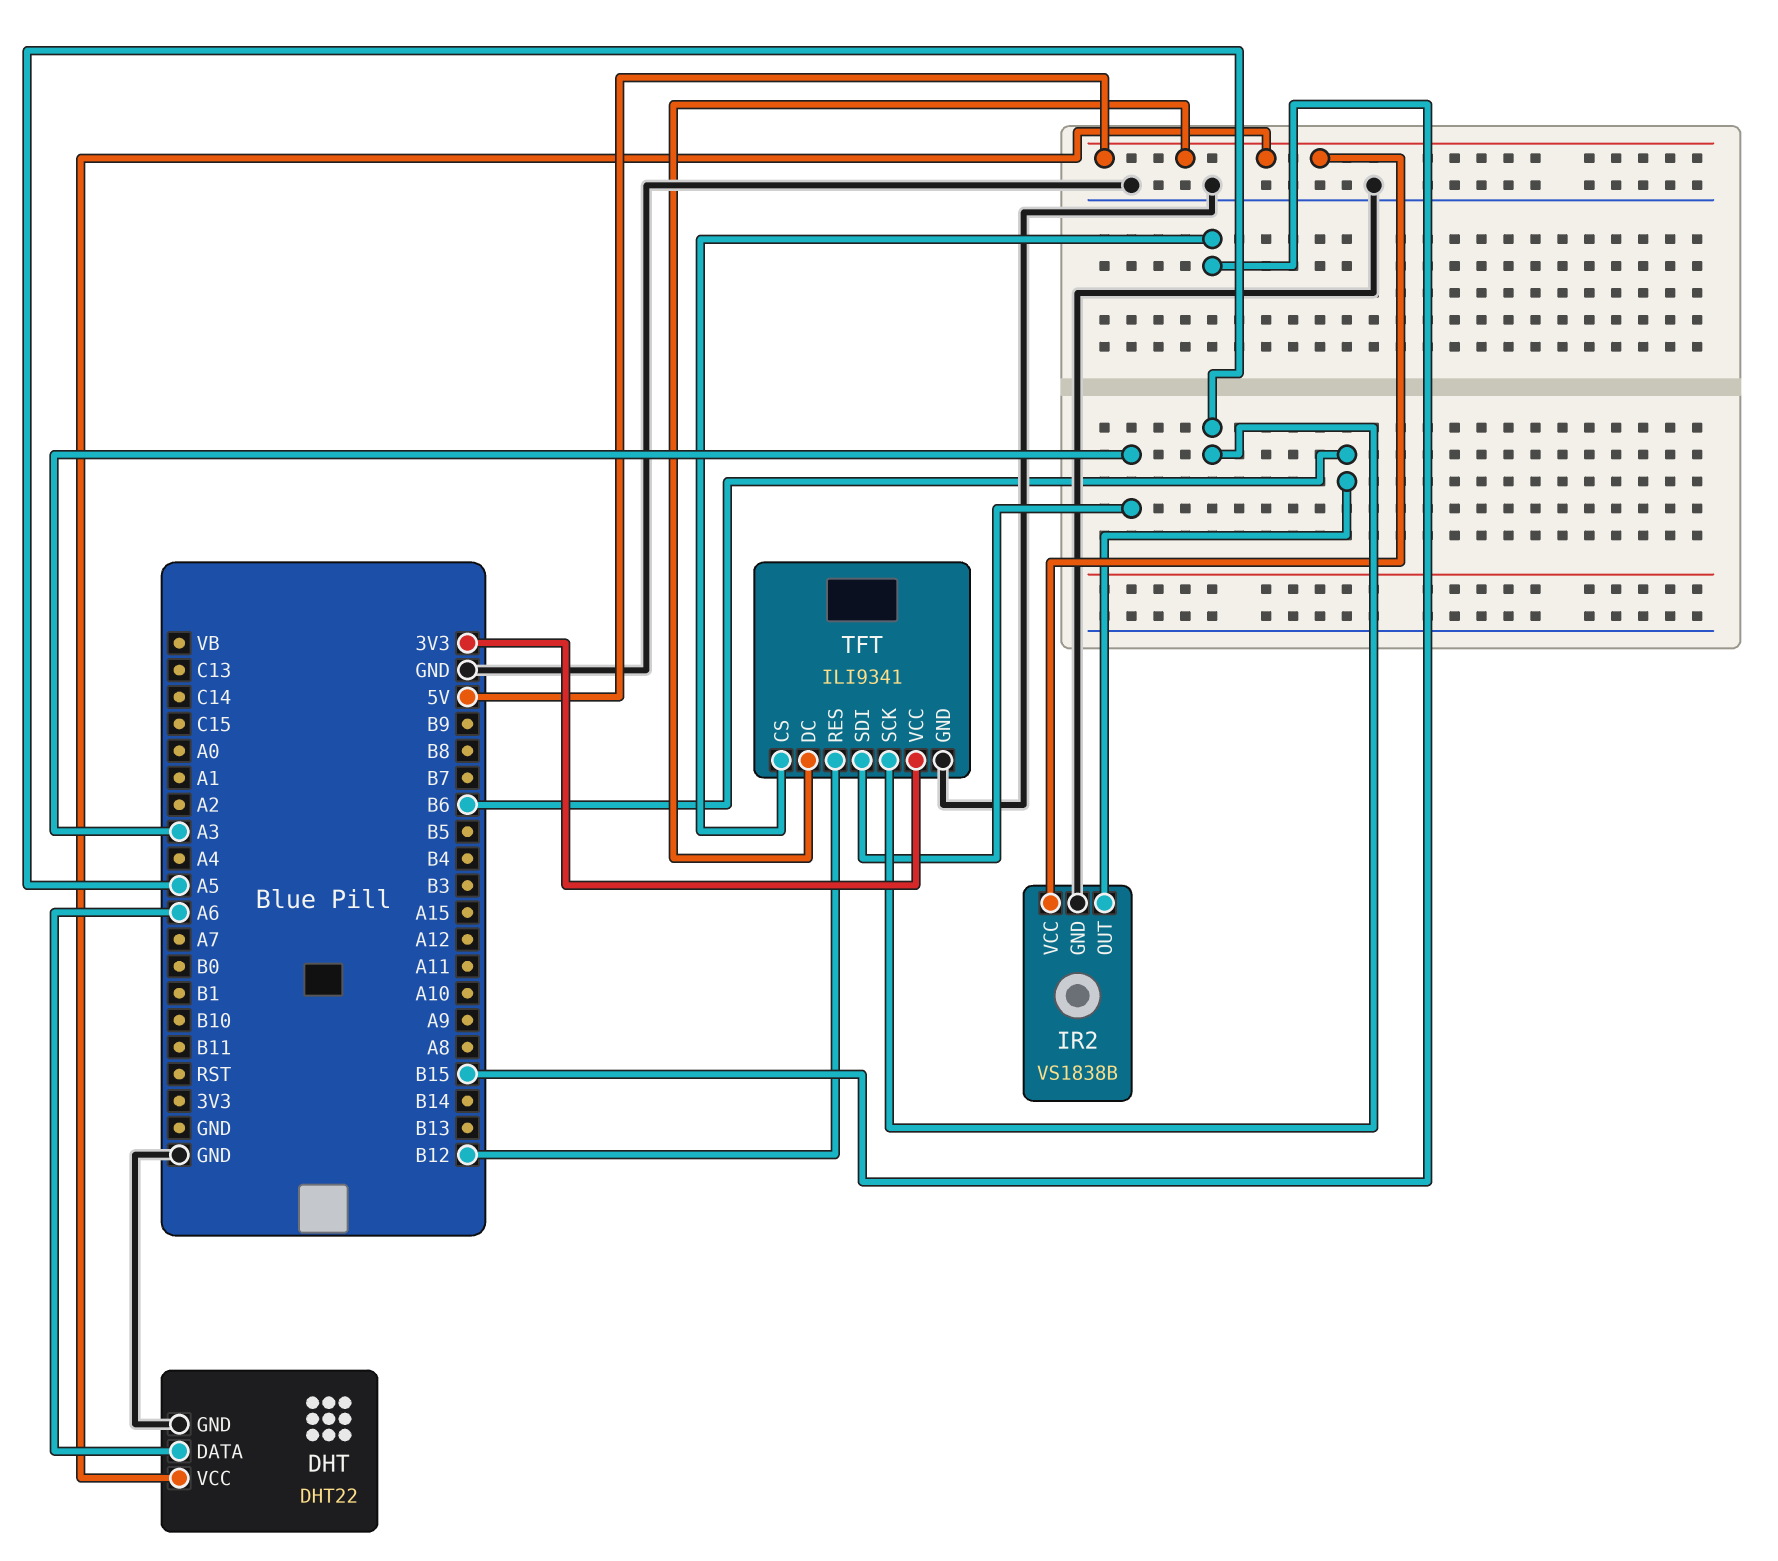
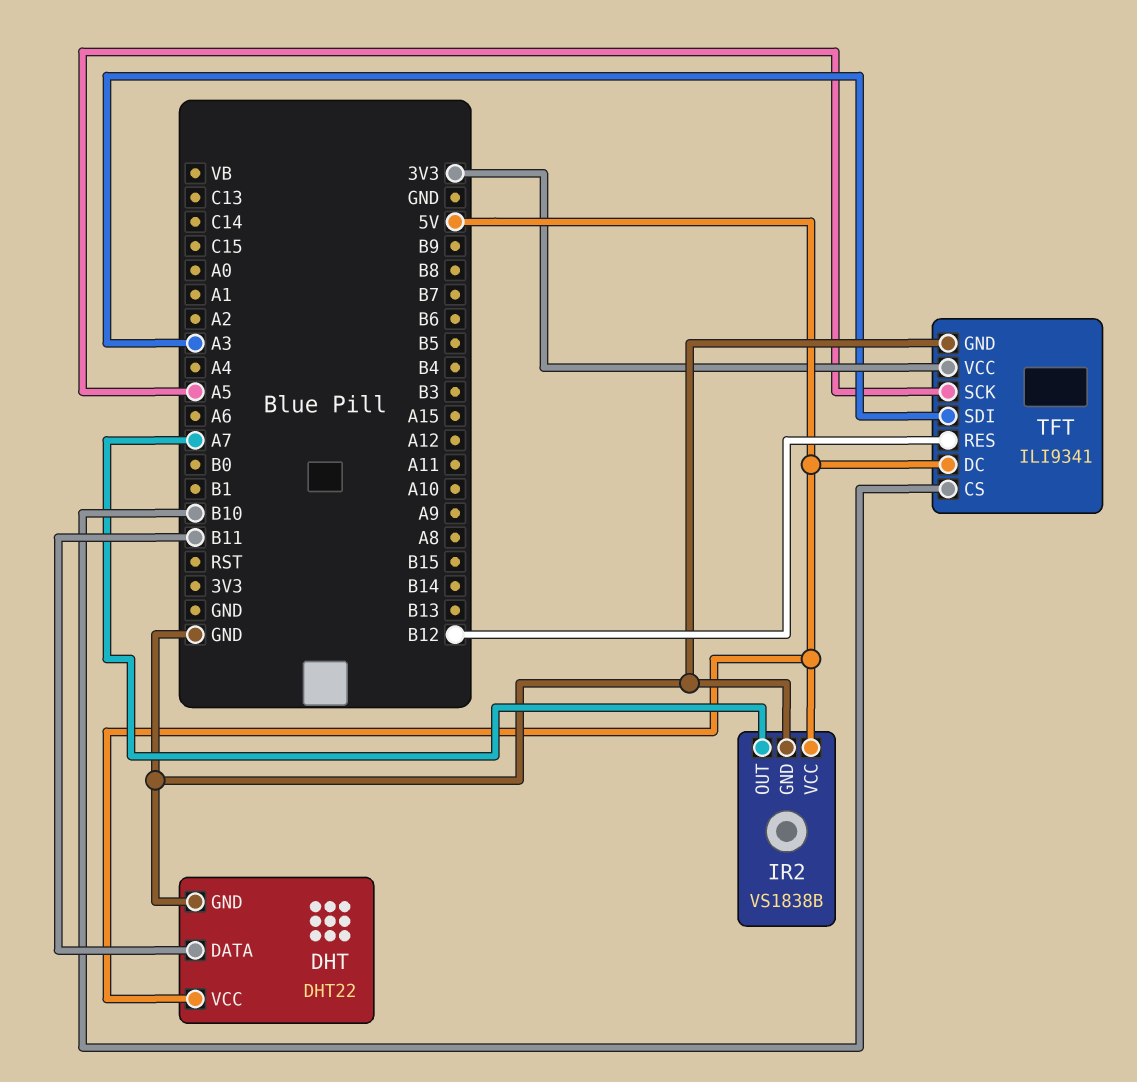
DHT pin DATA: A6 -> B11
IR2 pin OUT: B6 -> A7
TFT pin CS: B15 -> B10

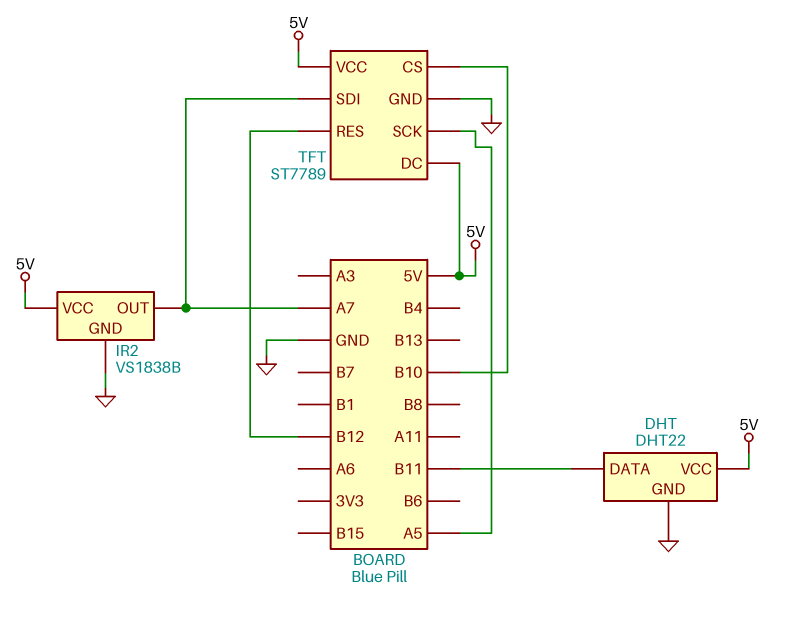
TFT: ILI9341 -> ST7789
TFT pin SDI: A3 -> A7
TFT pin VCC: 3V3 -> 5V

